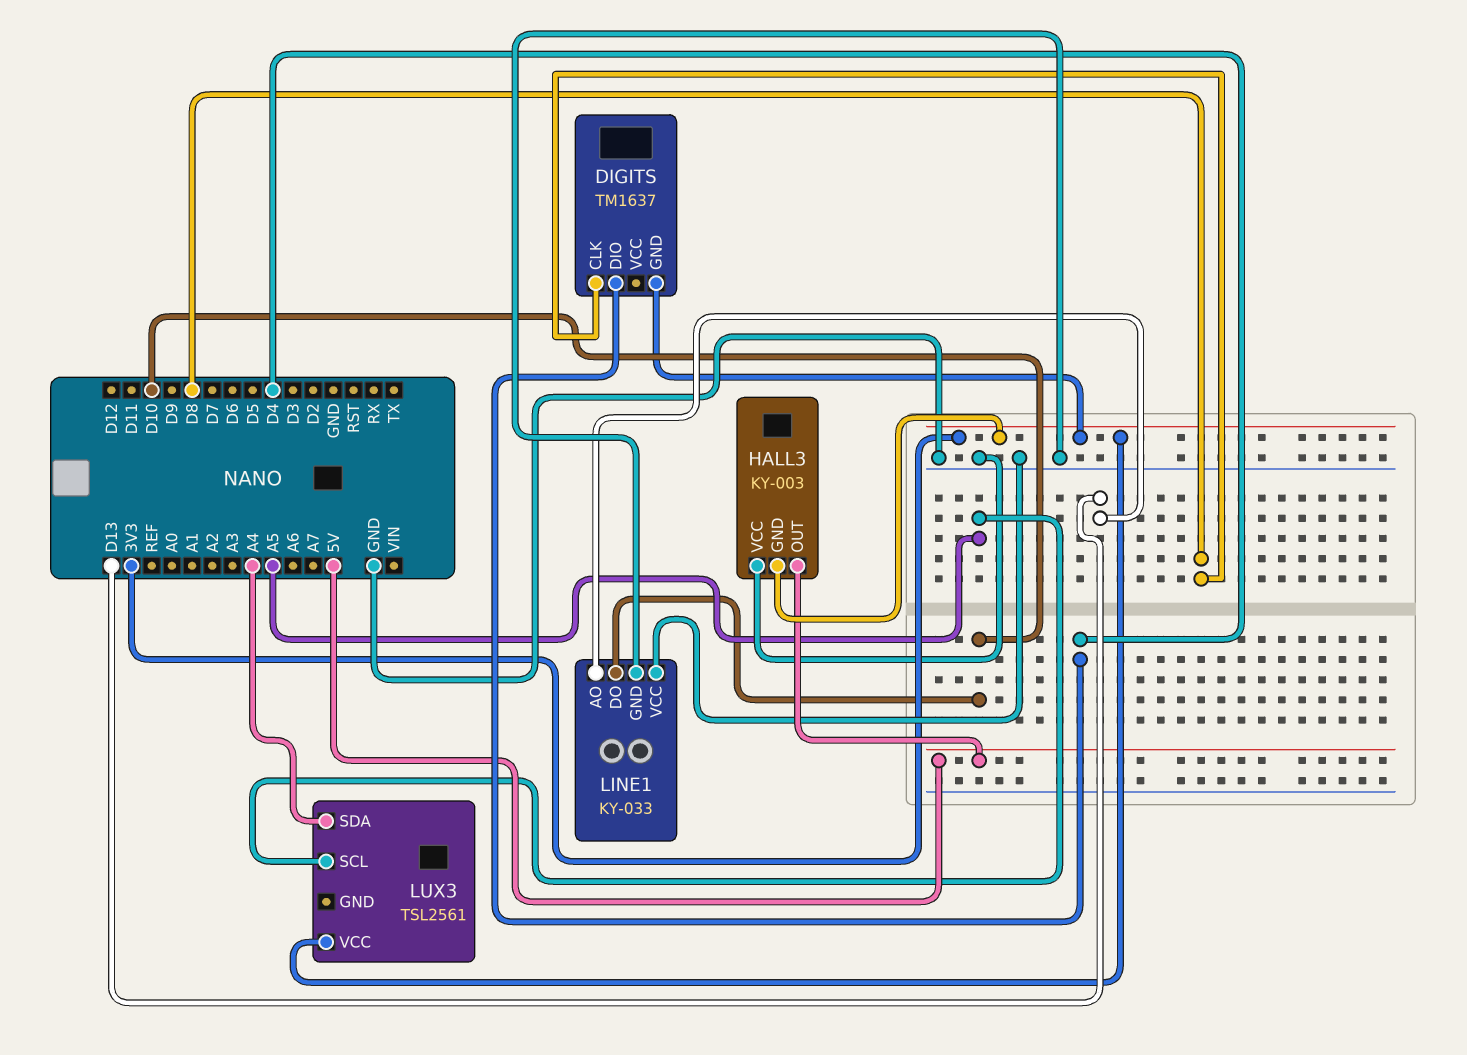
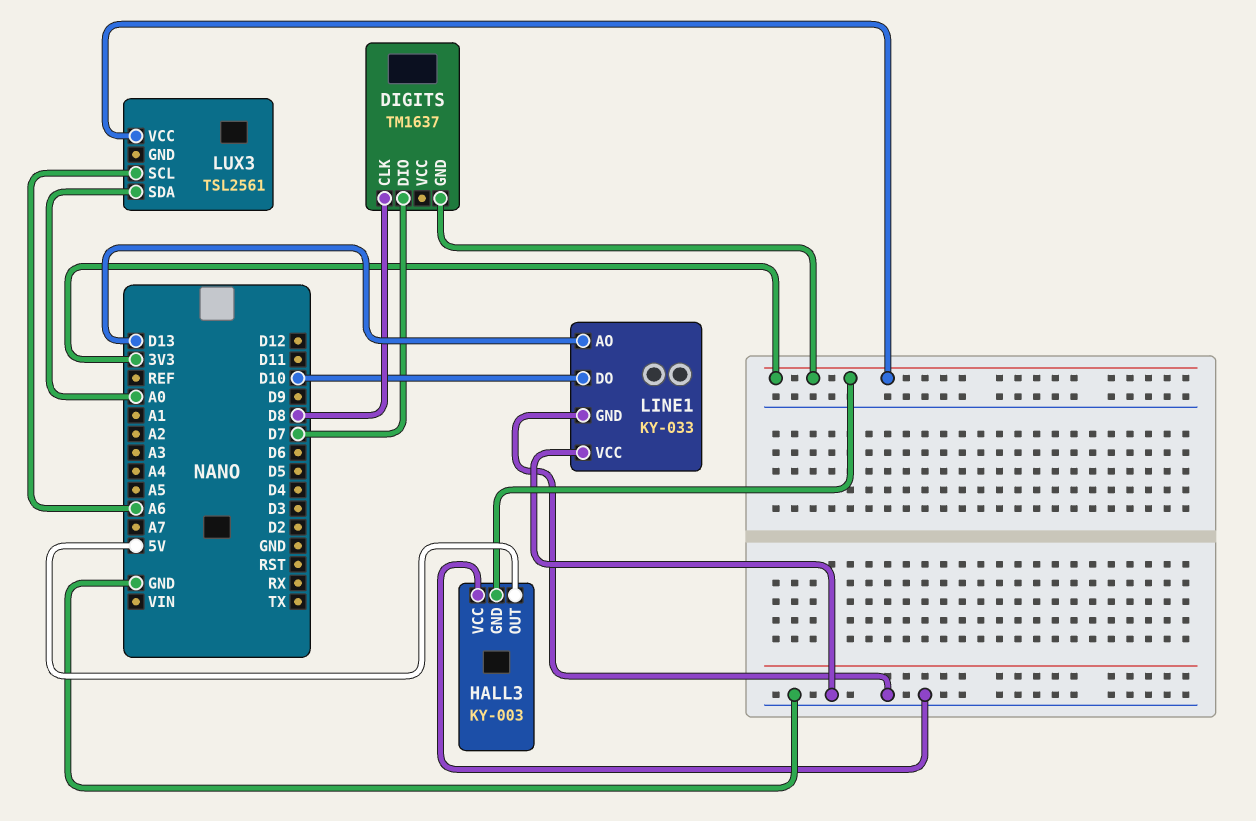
DIGITS pin DIO: D4 -> D7
LUX3 pin SCL: A5 -> A6
LUX3 pin SDA: A4 -> A0

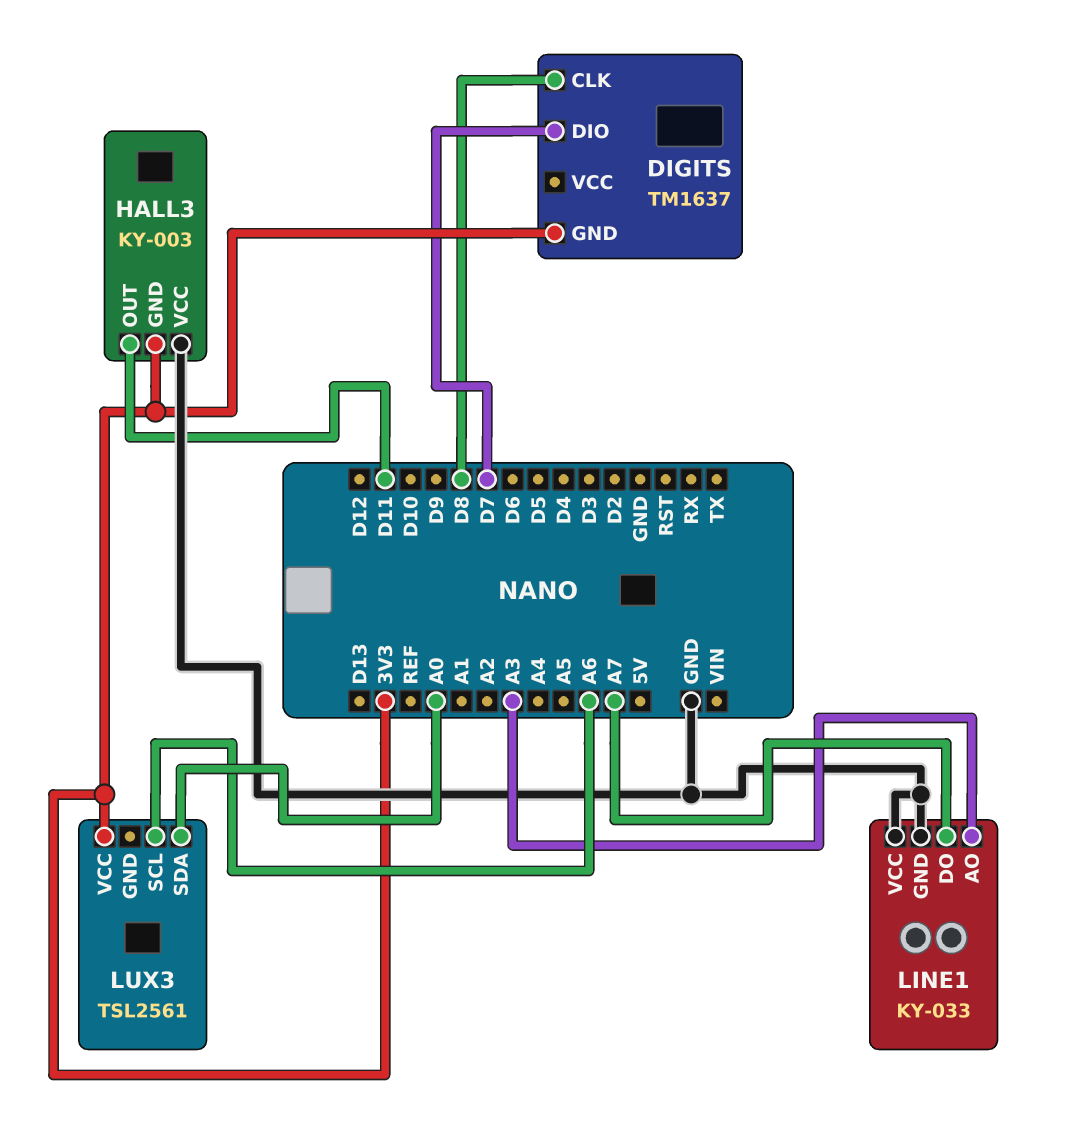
HALL3 pin OUT: 5V -> D11
LINE1 pin AO: D13 -> A3
LINE1 pin DO: D10 -> A7

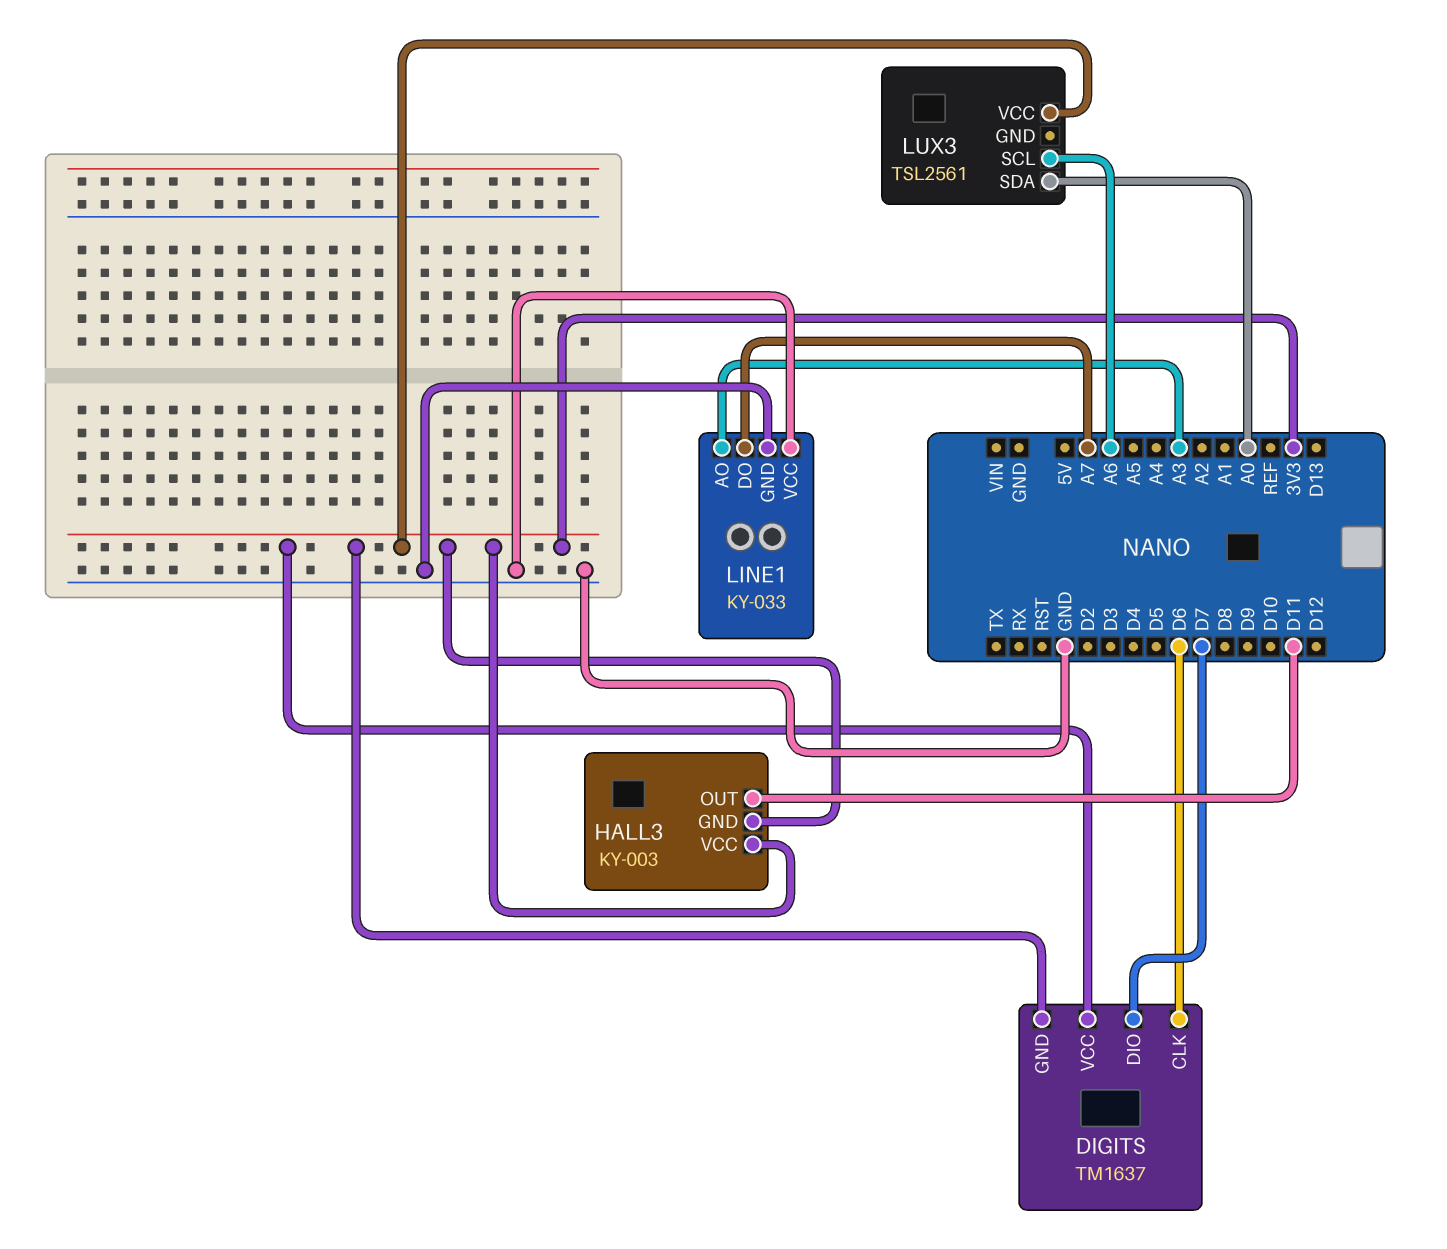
DIGITS pin CLK: D8 -> D6
DIGITS pin VCC: none -> 3V3
HALL3 pin VCC: GND -> 3V3

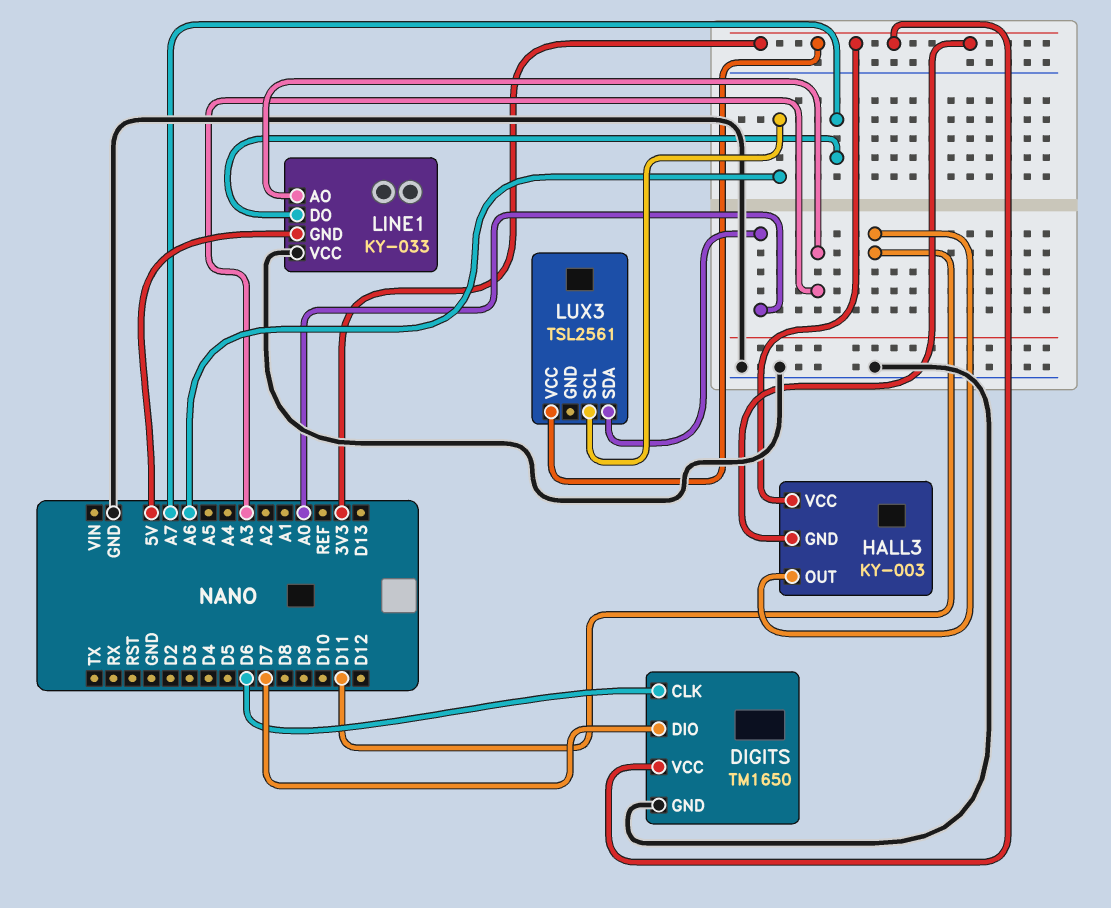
DIGITS: TM1637 -> TM1650
DIGITS pin GND: 3V3 -> GND
LINE1 pin GND: GND -> 5V

